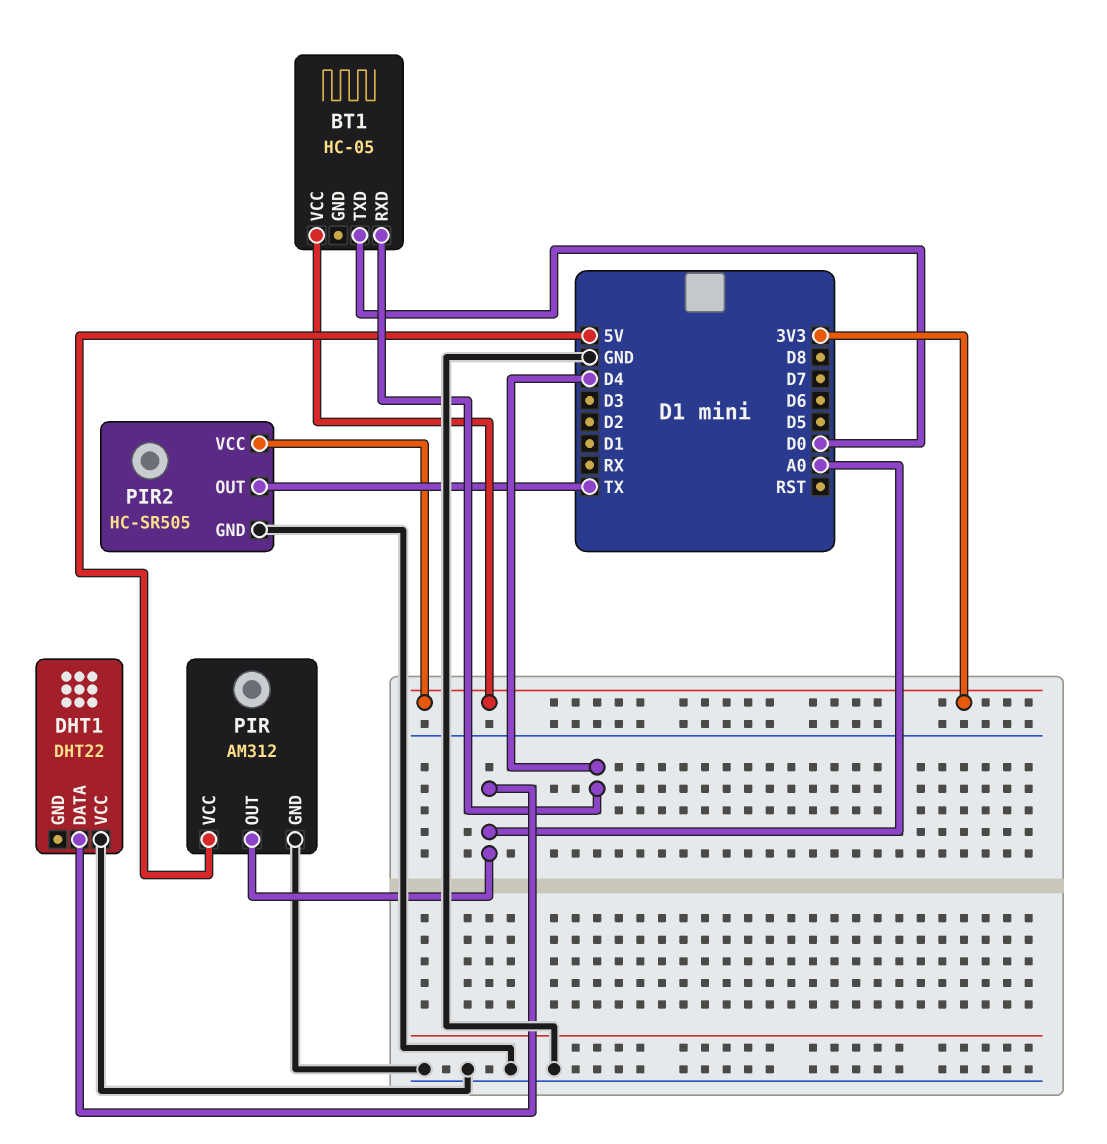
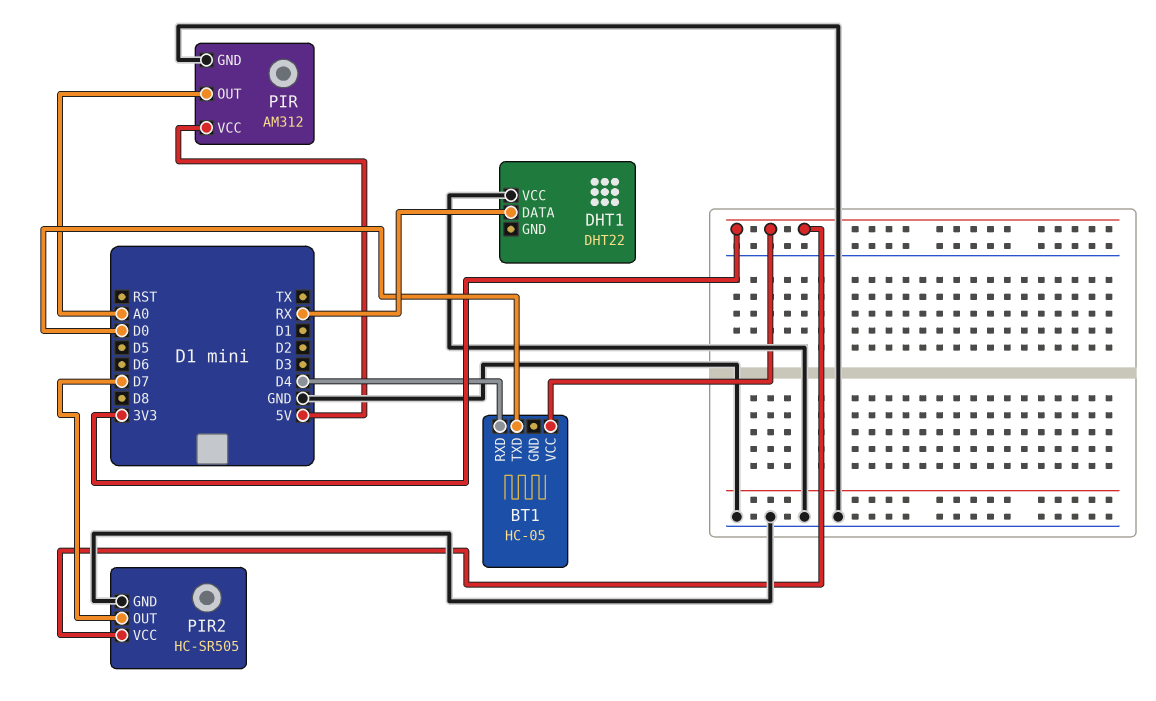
DHT1 pin DATA: A0 -> RX
PIR2 pin OUT: TX -> D7

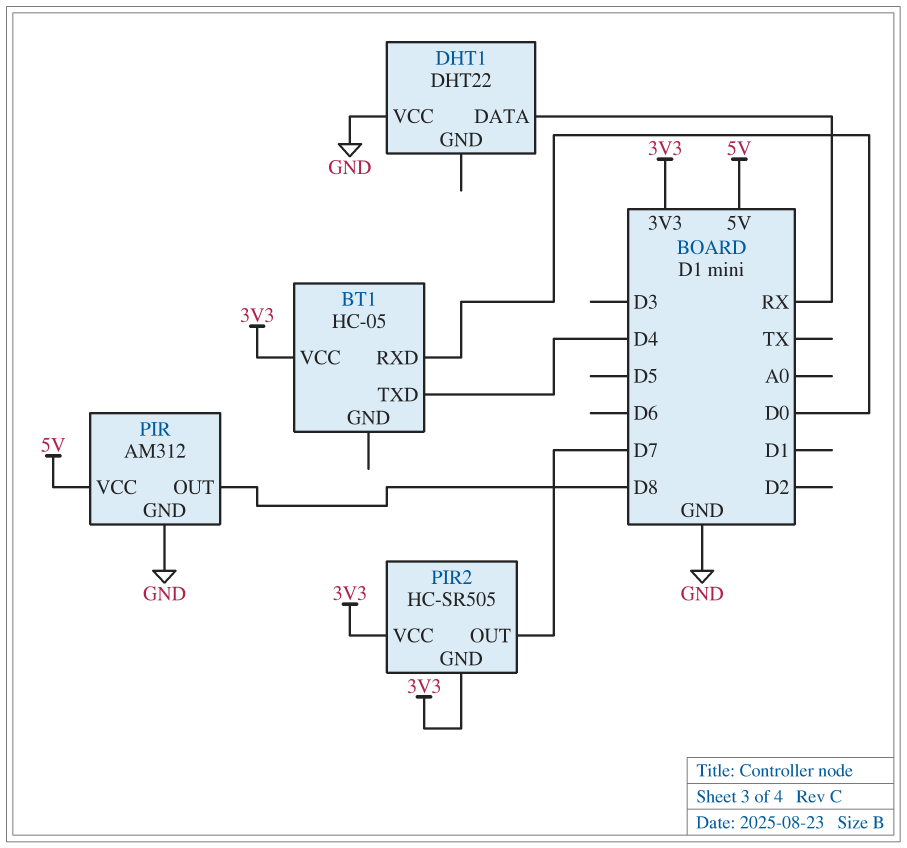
BT1 pin RXD: D4 -> D0
BT1 pin TXD: D0 -> D4
PIR pin OUT: A0 -> D8
PIR2 pin GND: GND -> 3V3

